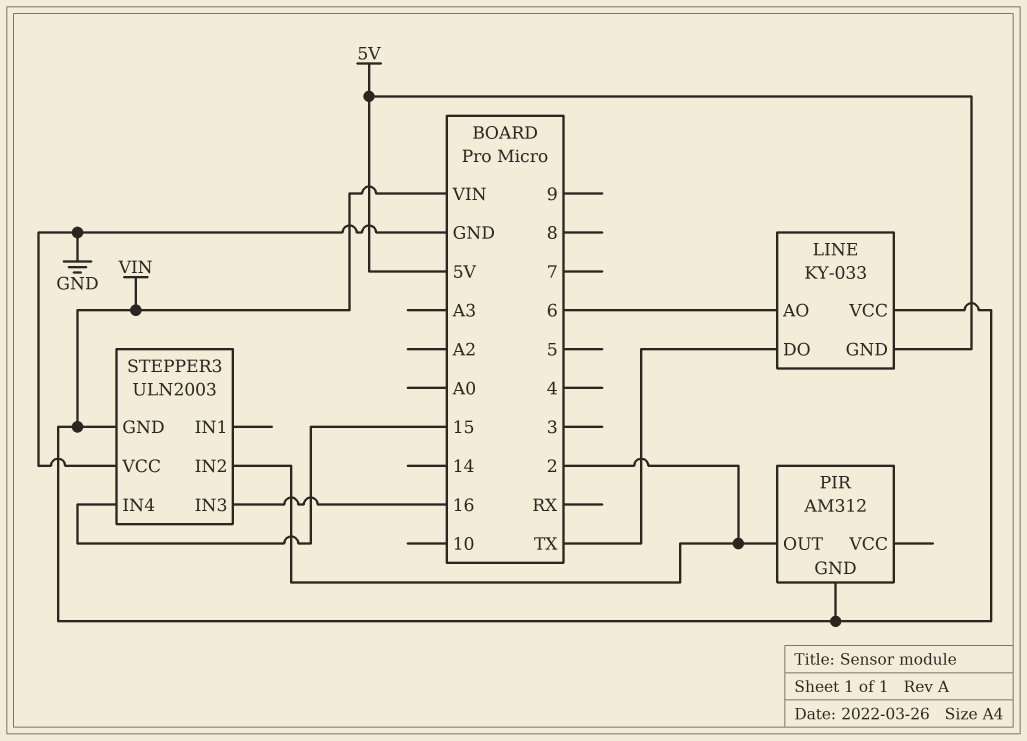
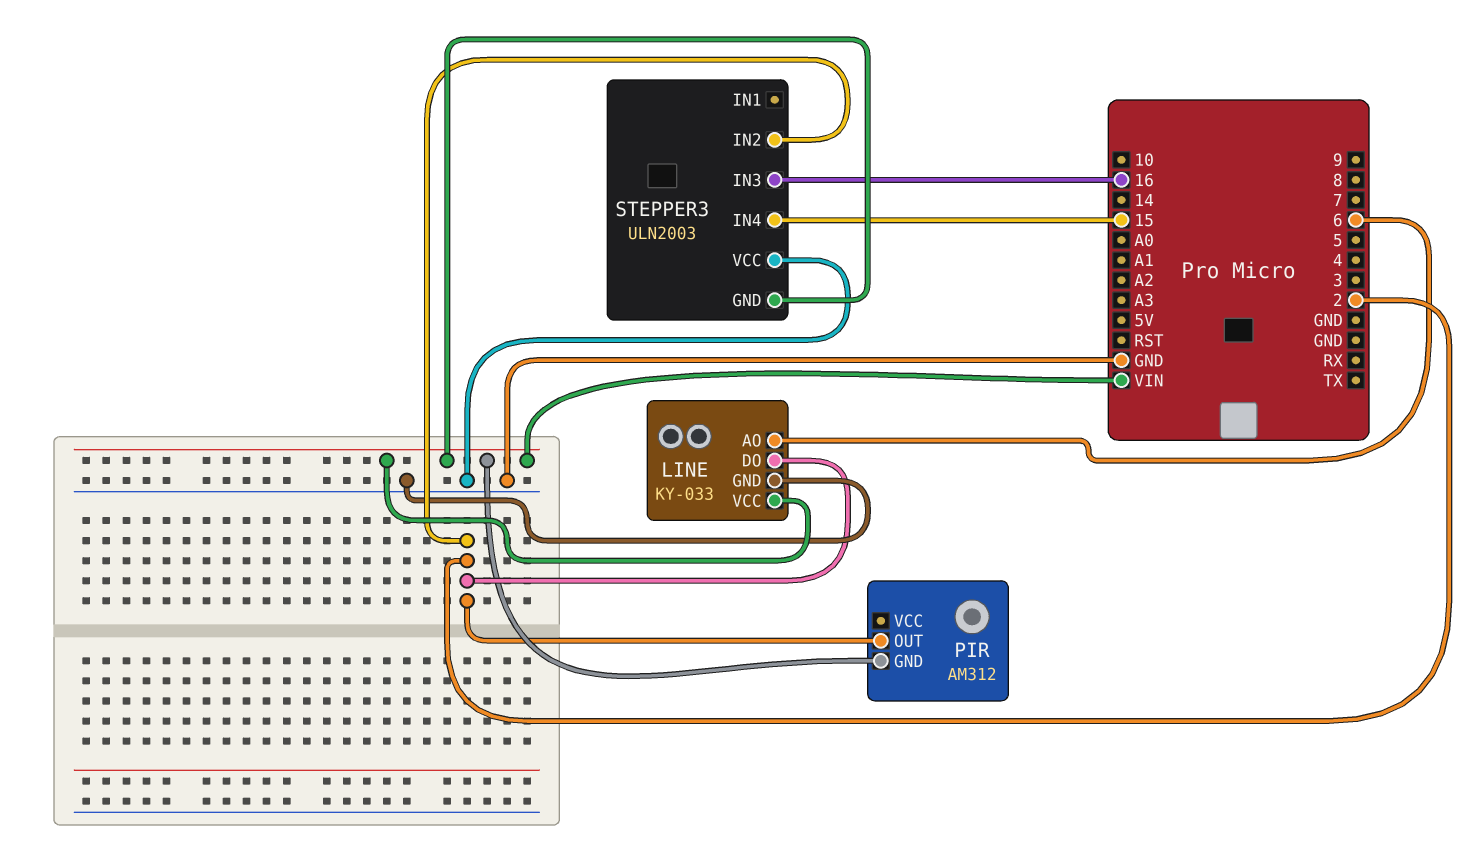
LINE pin DO: TX -> 2
LINE pin GND: 5V -> GND

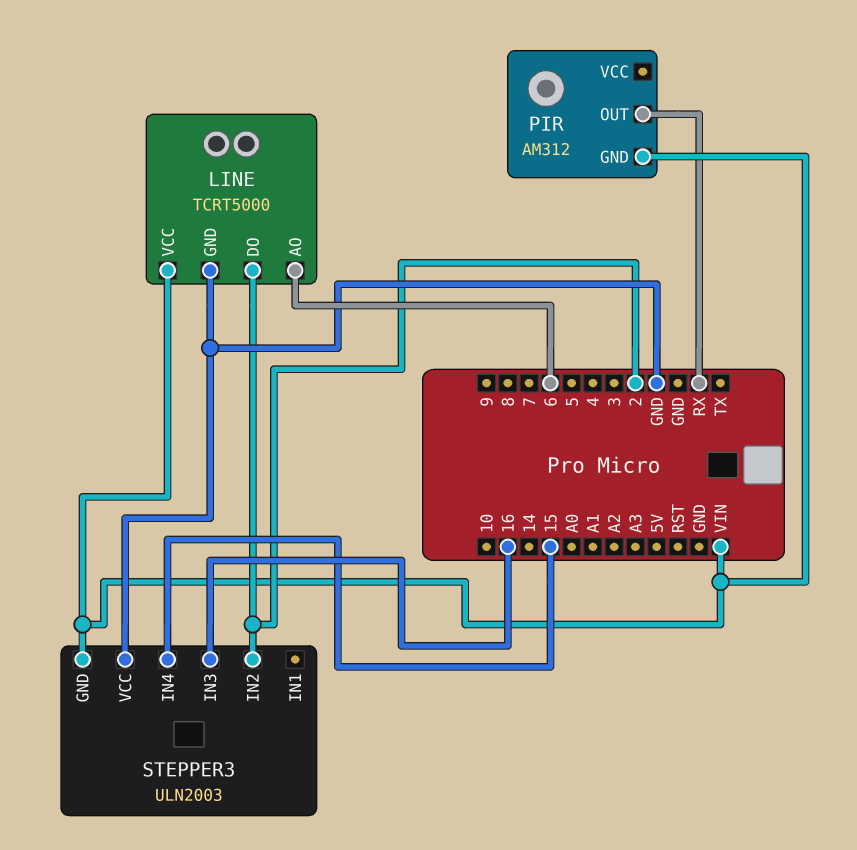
LINE: KY-033 -> TCRT5000
PIR pin OUT: 2 -> RX

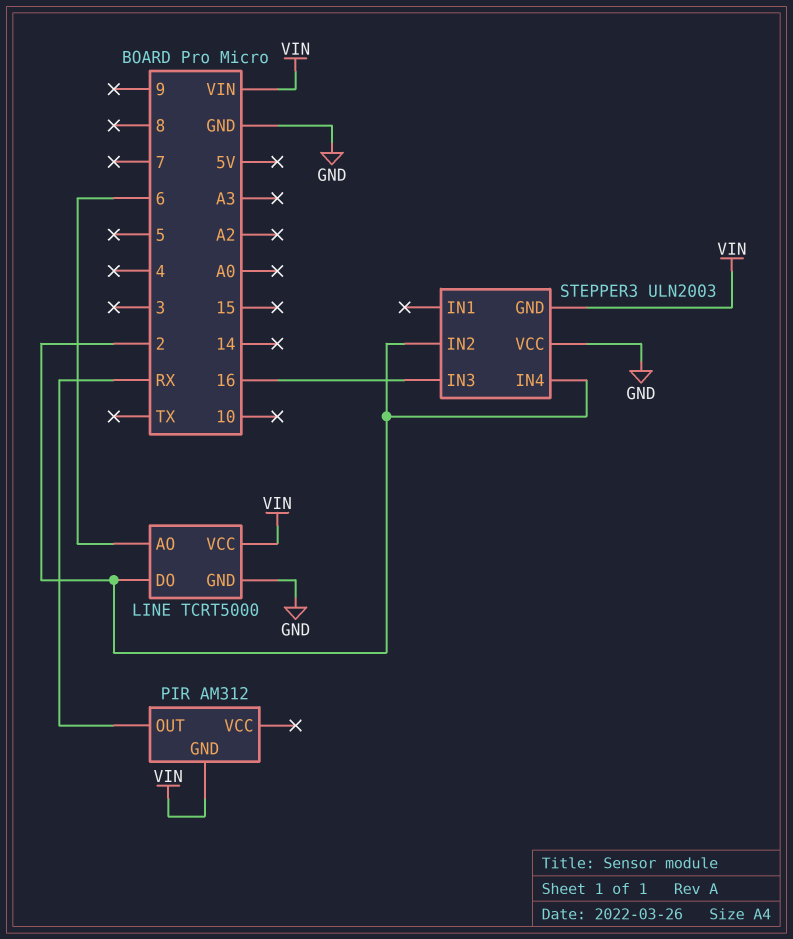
STEPPER3 pin IN4: 15 -> 2

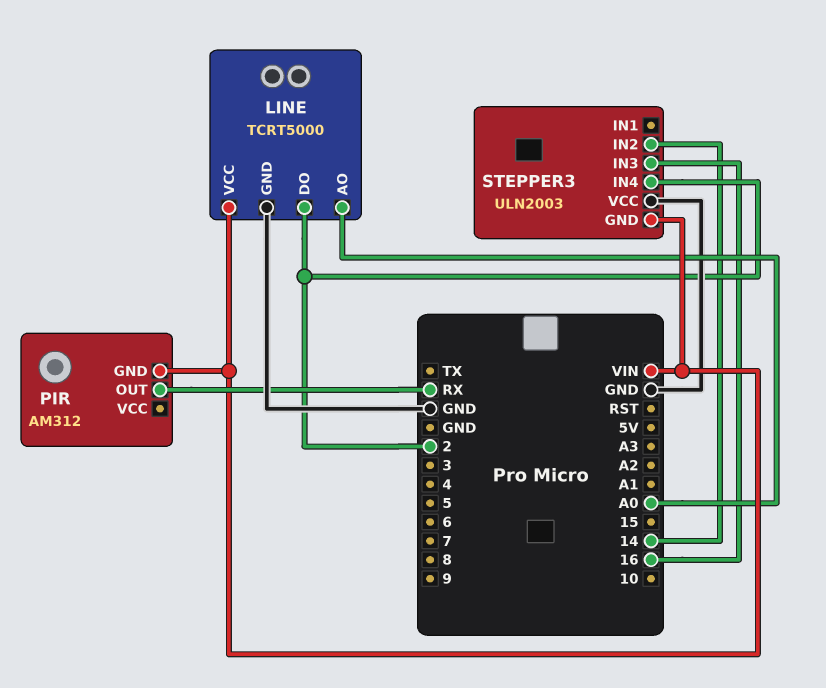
LINE pin AO: 6 -> A0
STEPPER3 pin IN2: 2 -> 14

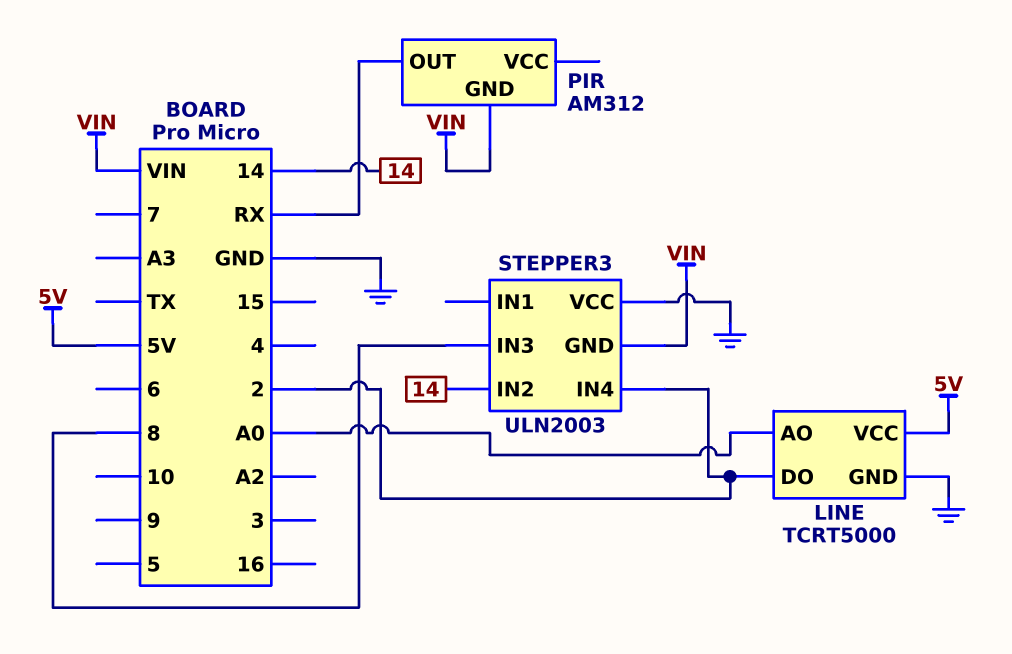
LINE pin VCC: VIN -> 5V
STEPPER3 pin IN3: 16 -> 8

